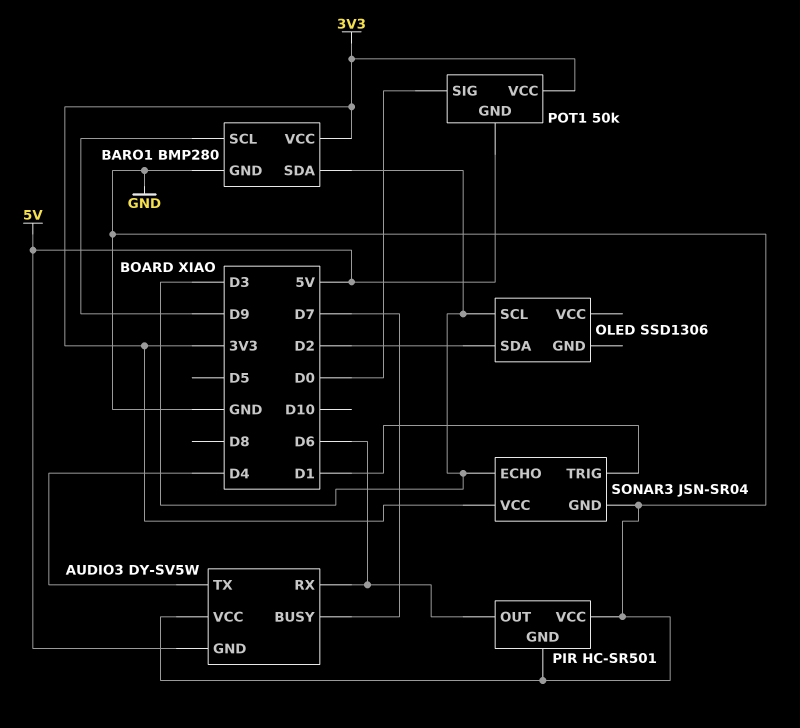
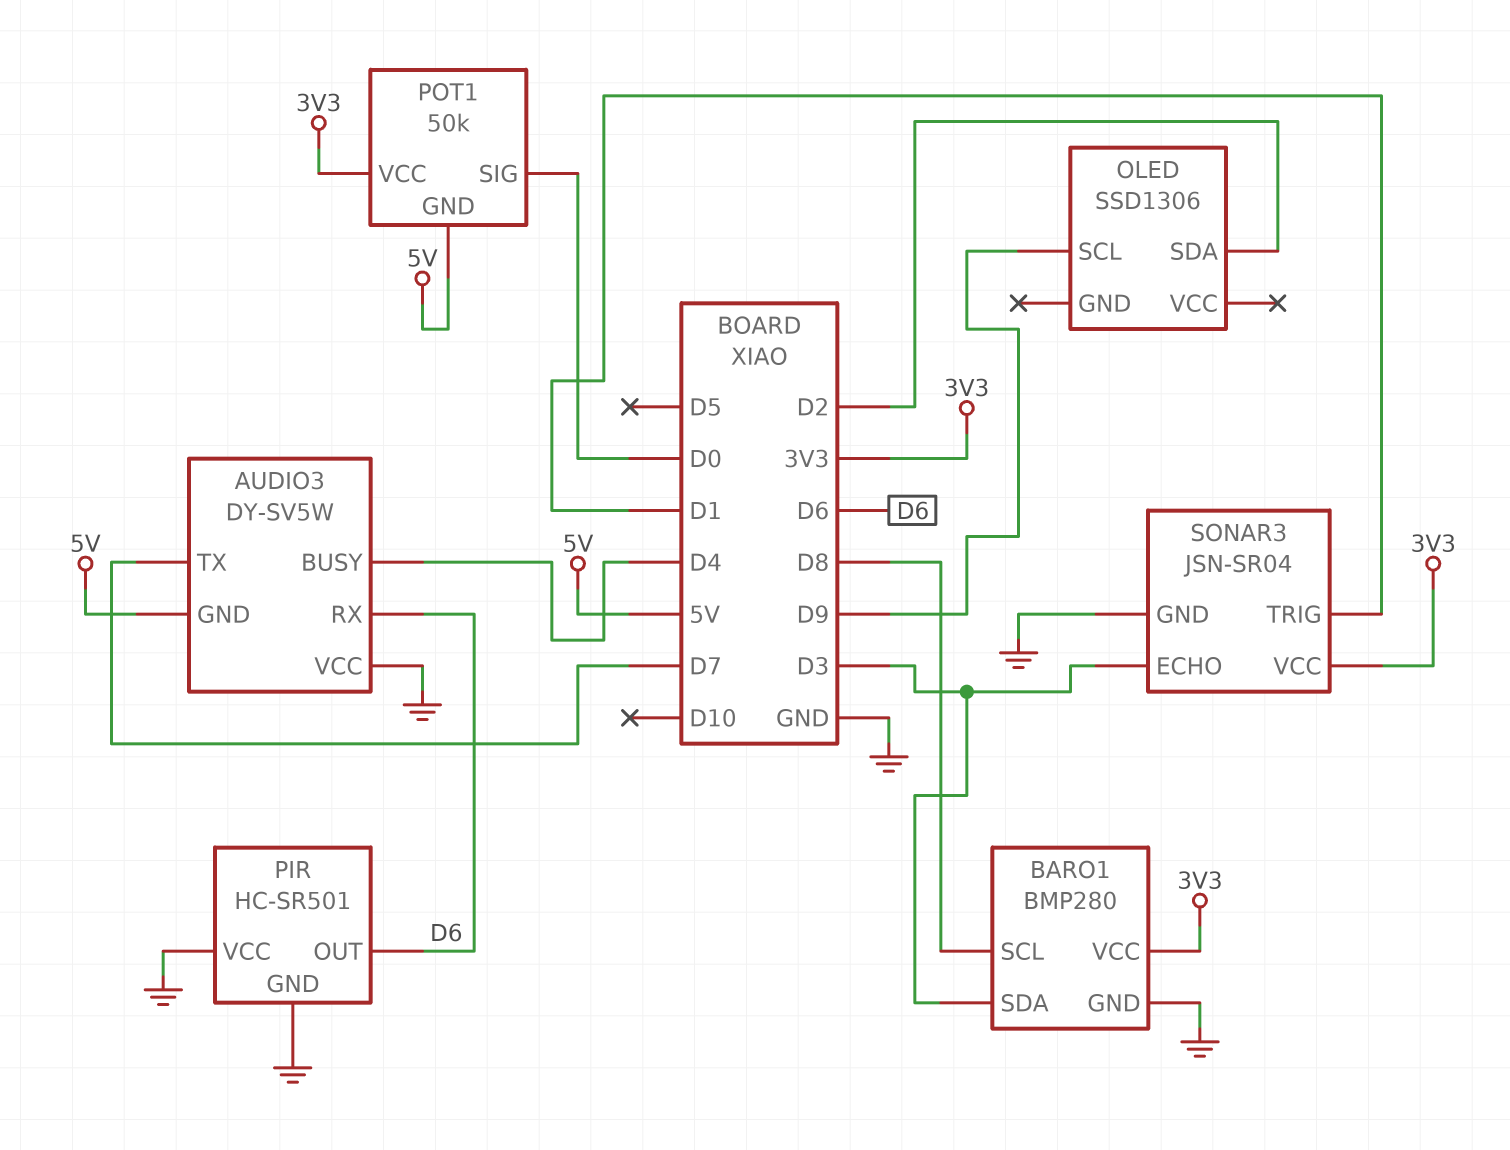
AUDIO3 pin BUSY: D7 -> D4
AUDIO3 pin TX: D4 -> D7
BARO1 pin SCL: D9 -> D8
OLED pin SCL: D3 -> D9

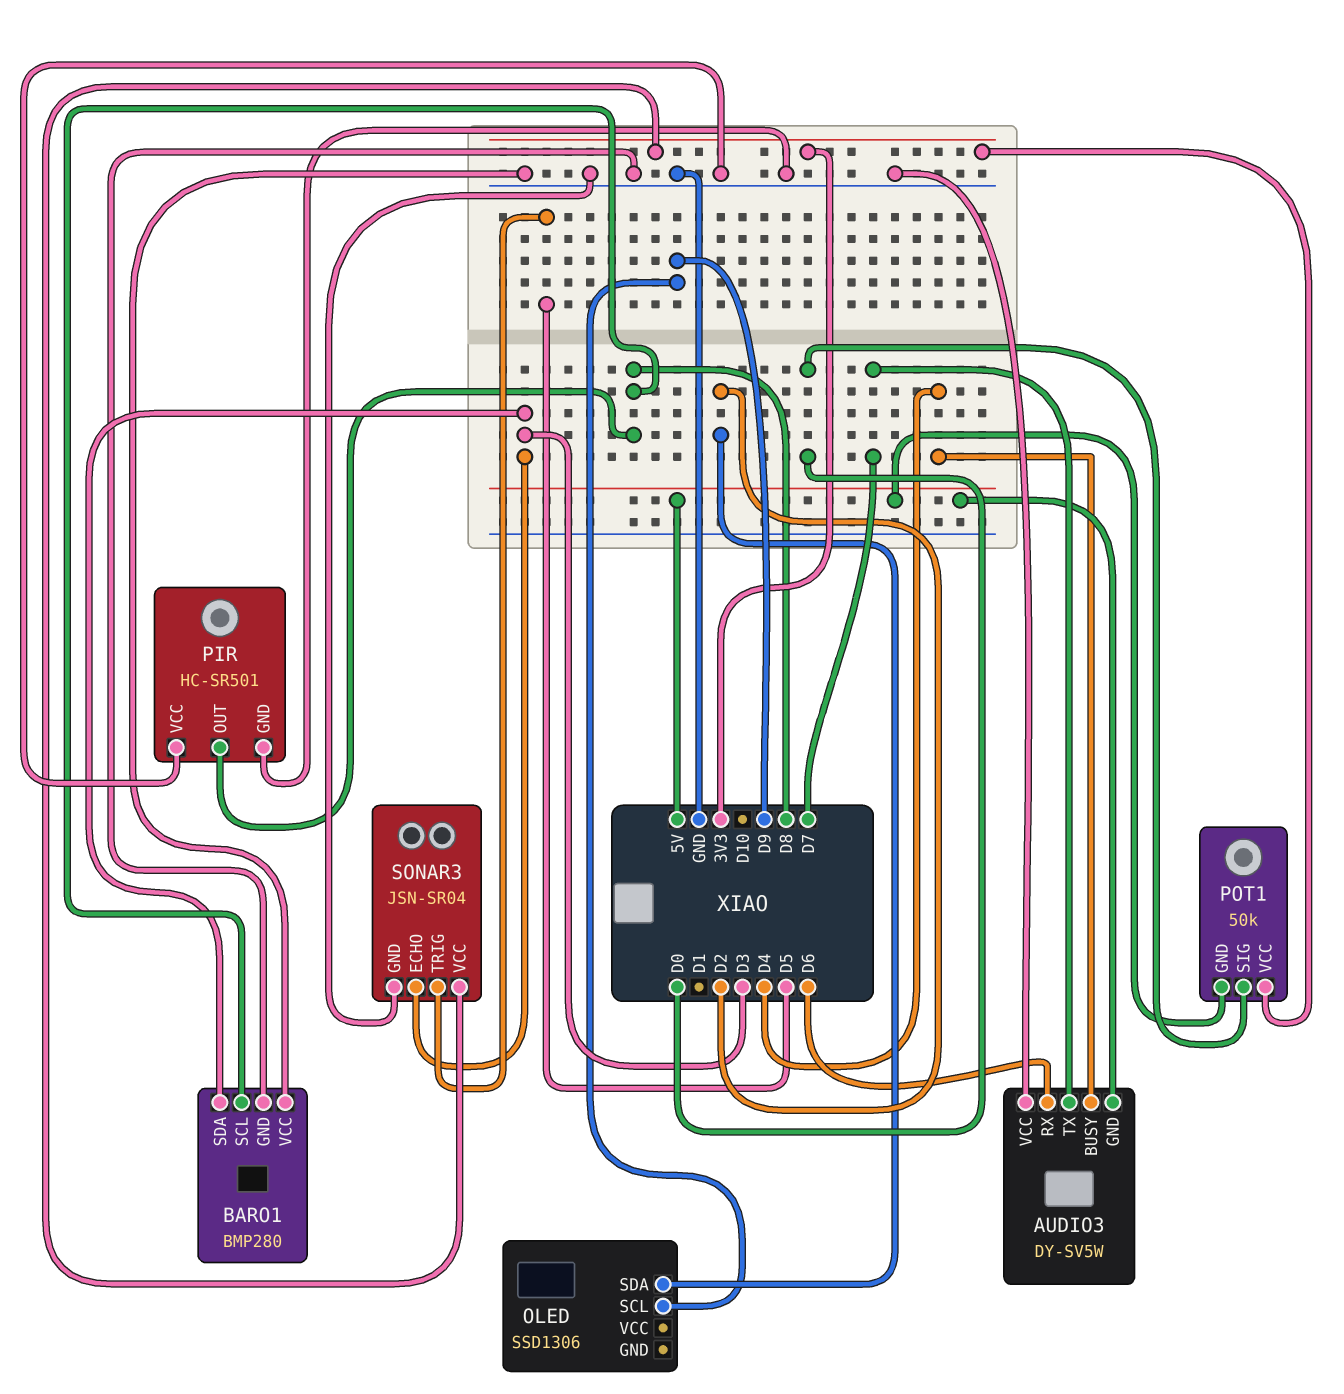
BARO1 pin VCC: 3V3 -> GND
PIR pin OUT: D6 -> D8
SONAR3 pin TRIG: D1 -> D5

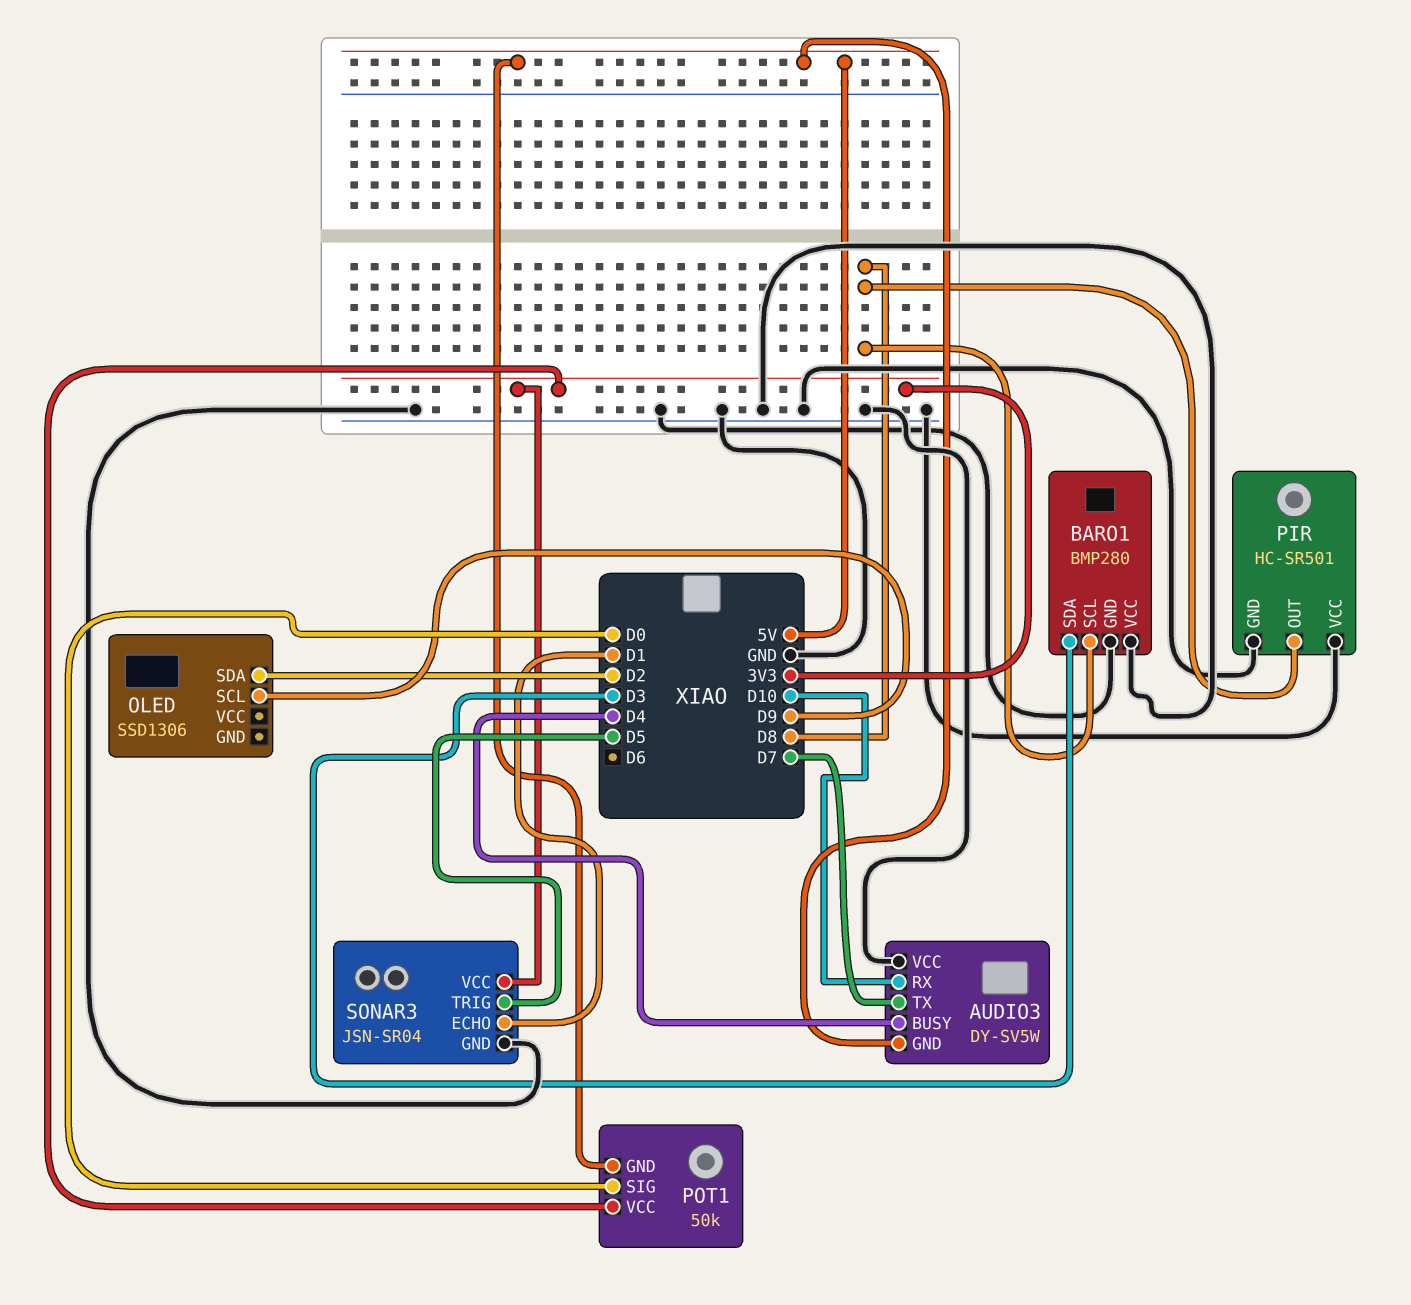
AUDIO3 pin RX: D6 -> D10
SONAR3 pin ECHO: D3 -> D1

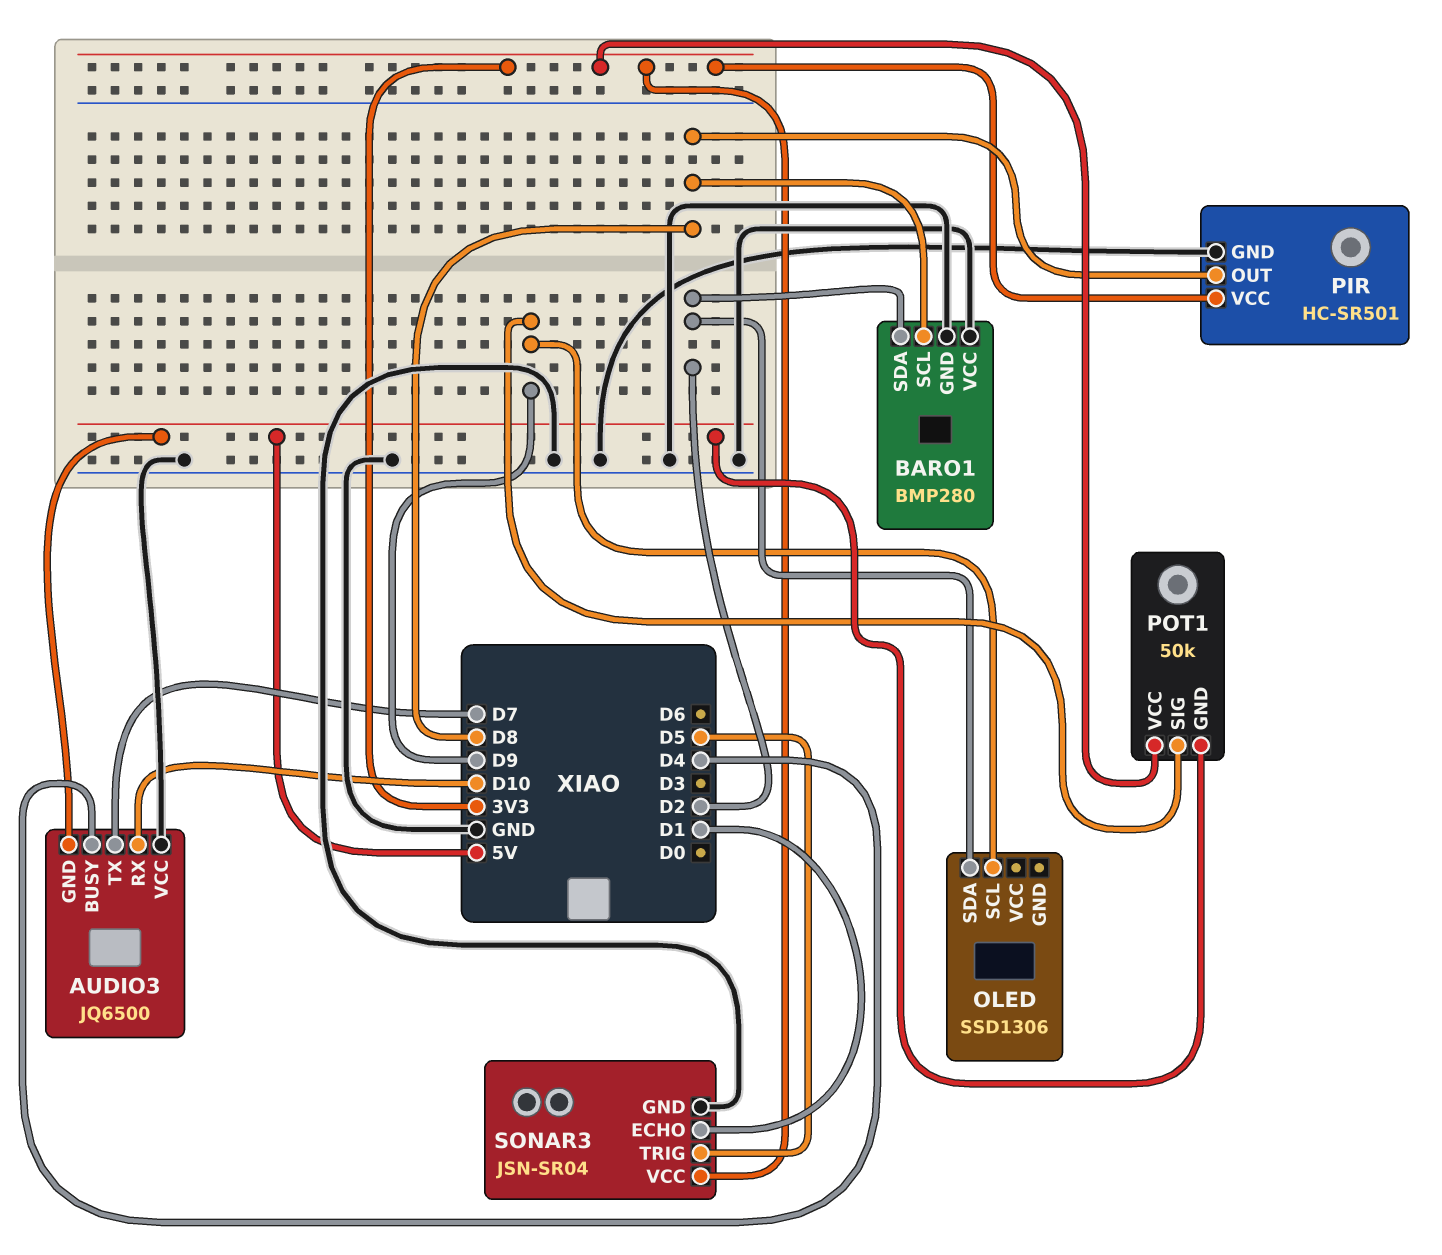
AUDIO3: DY-SV5W -> JQ6500
BARO1 pin SDA: D3 -> D2
PIR pin VCC: GND -> 3V3
POT1 pin SIG: D0 -> D9

